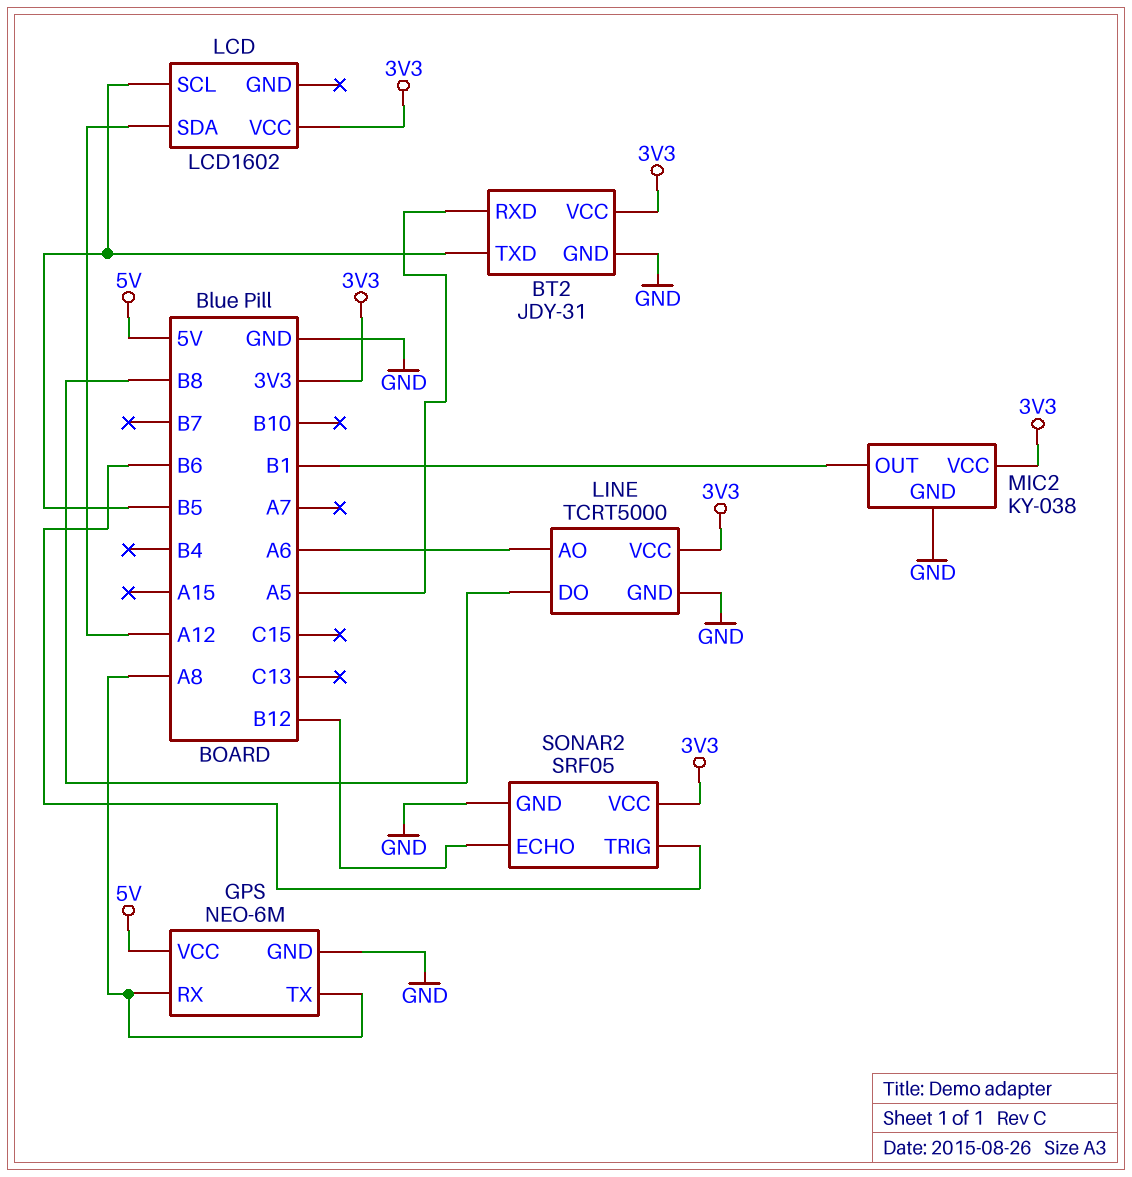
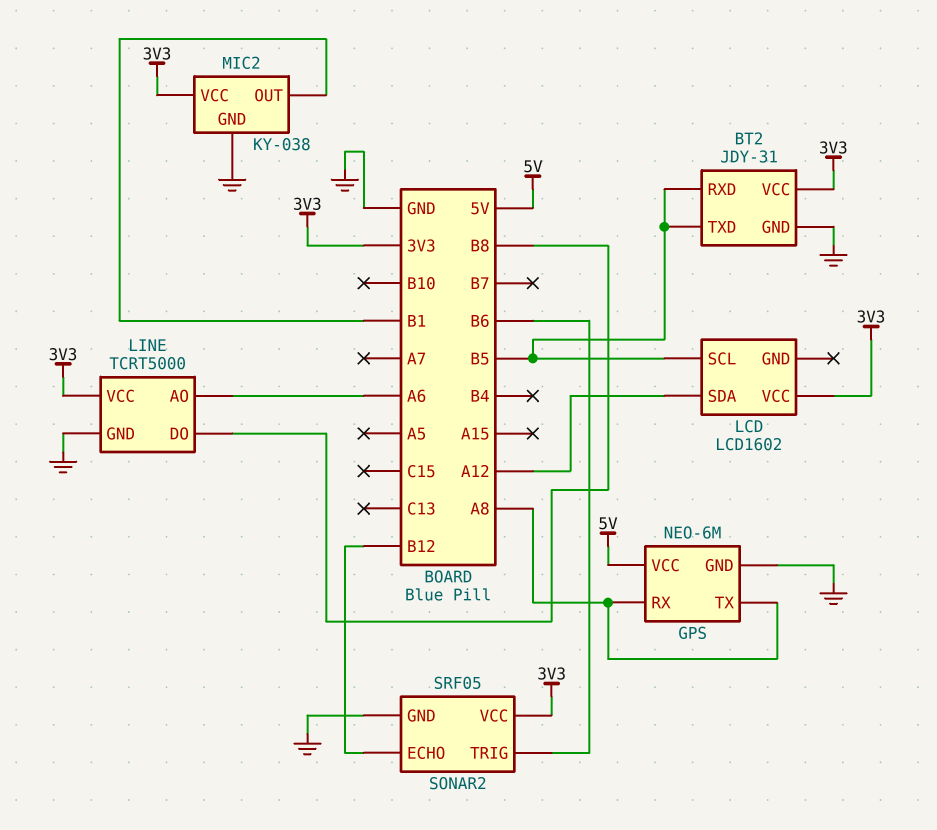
BT2 pin RXD: A5 -> B5

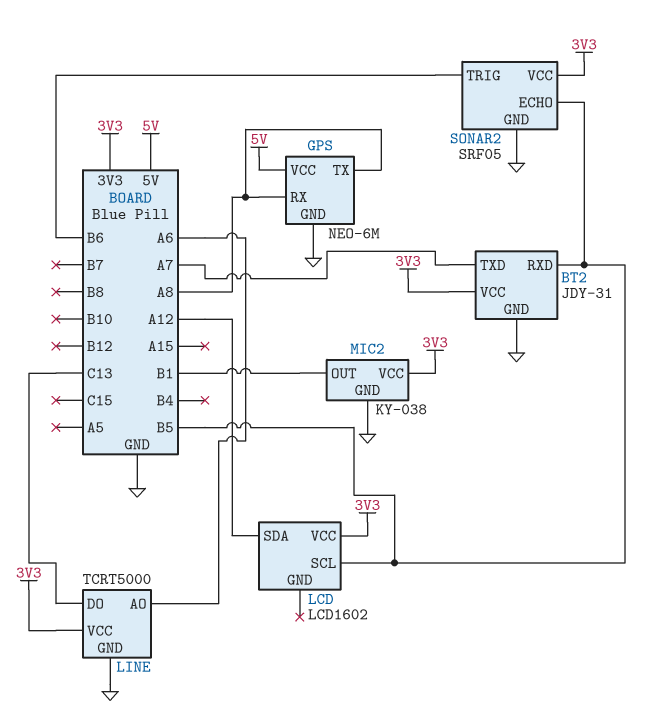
BT2 pin TXD: B5 -> A7
LINE pin DO: B8 -> C13
SONAR2 pin ECHO: B12 -> B5

